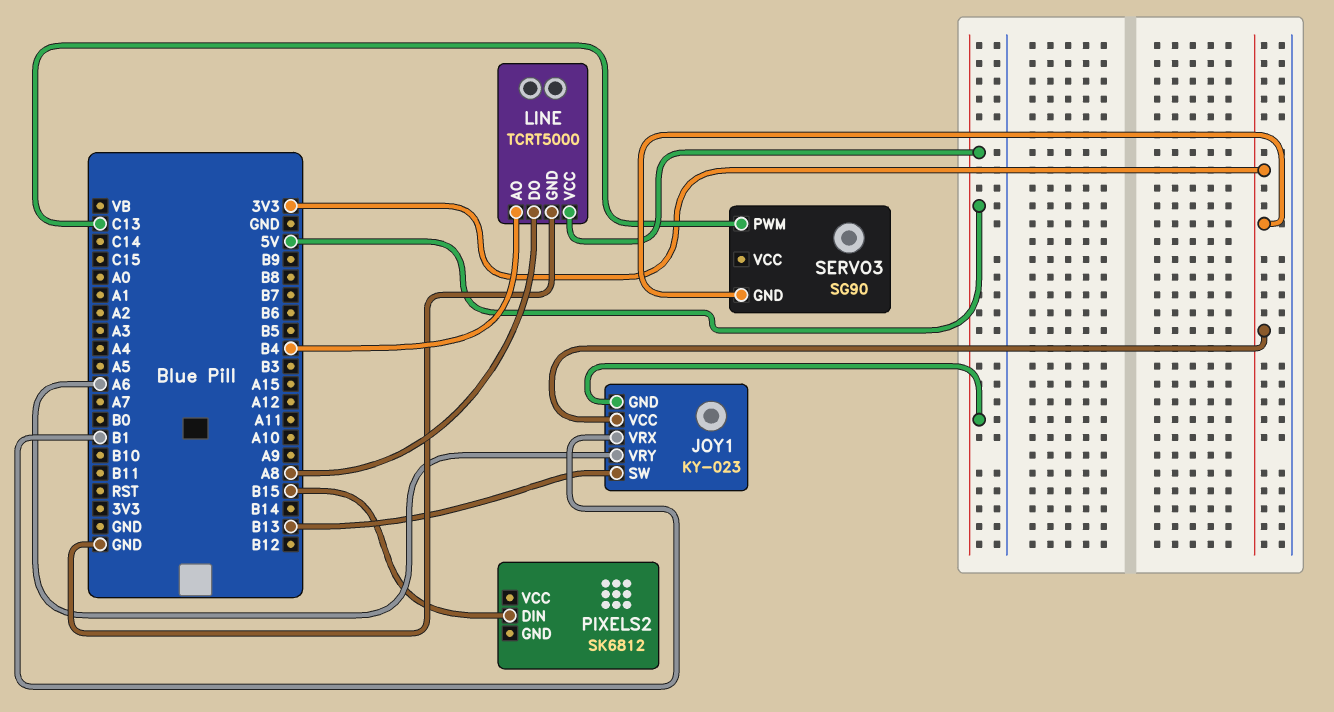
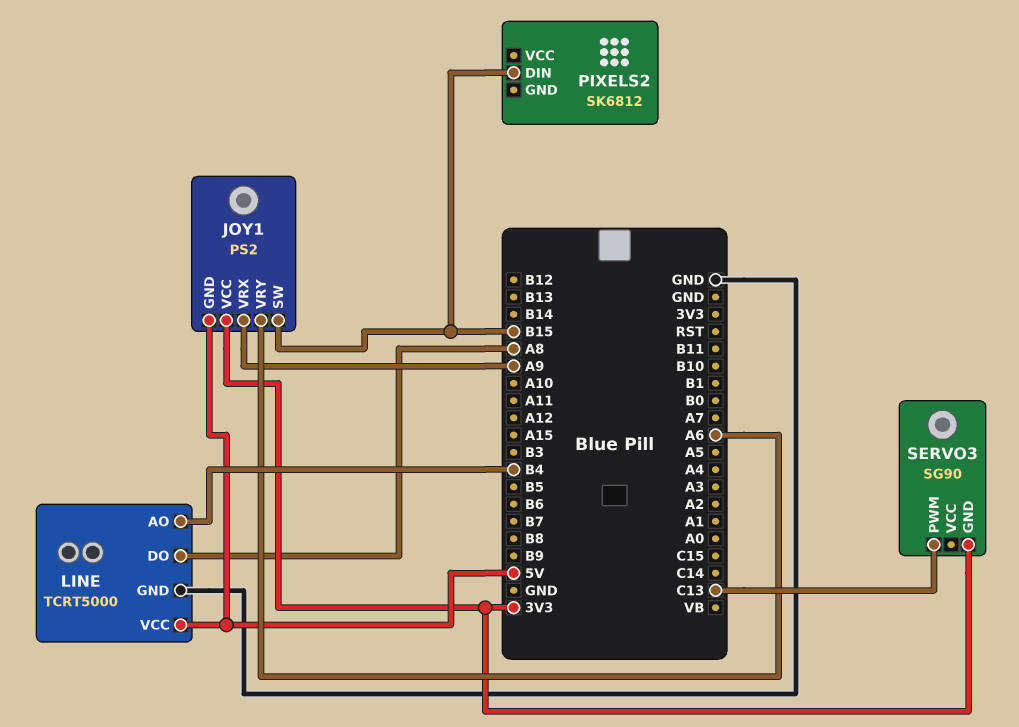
JOY1: KY-023 -> PS2
JOY1 pin SW: B13 -> B15
JOY1 pin VRX: B1 -> A9

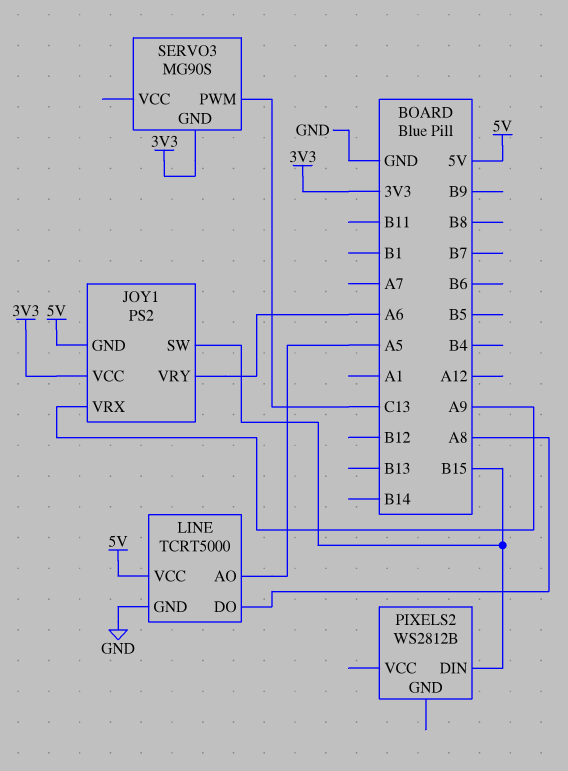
LINE pin AO: B4 -> A5
PIXELS2: SK6812 -> WS2812B
SERVO3: SG90 -> MG90S

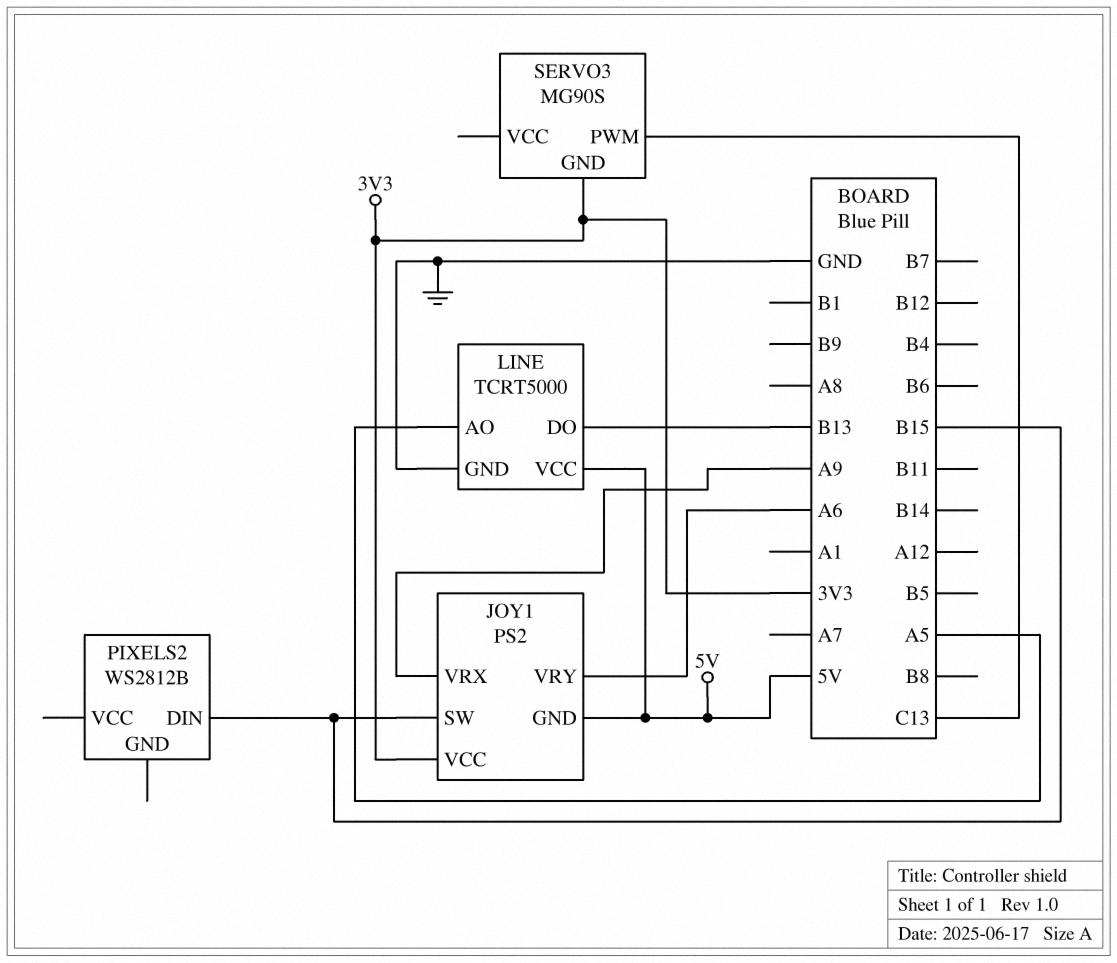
LINE pin DO: A8 -> B13

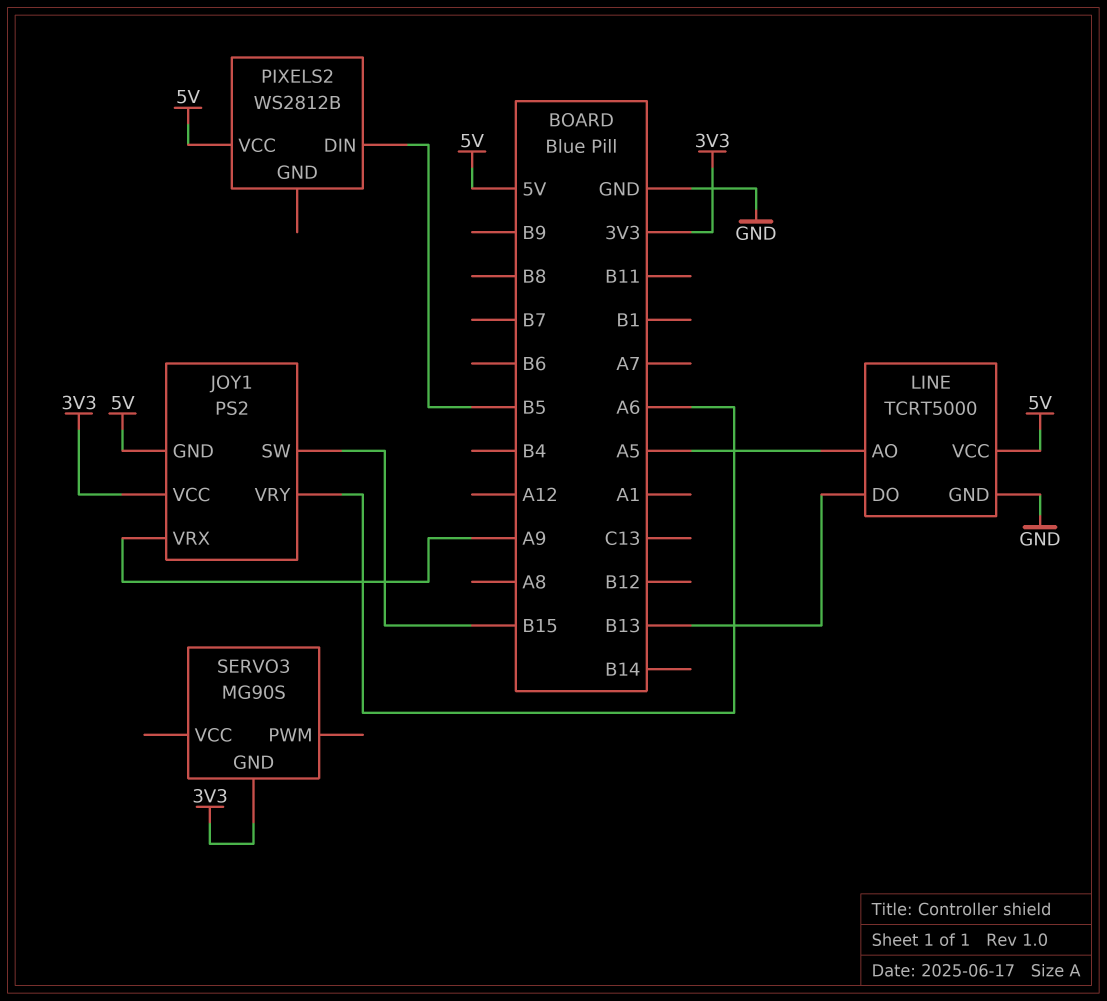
PIXELS2 pin DIN: B15 -> B5
PIXELS2 pin VCC: none -> 5V
SERVO3 pin PWM: C13 -> none

